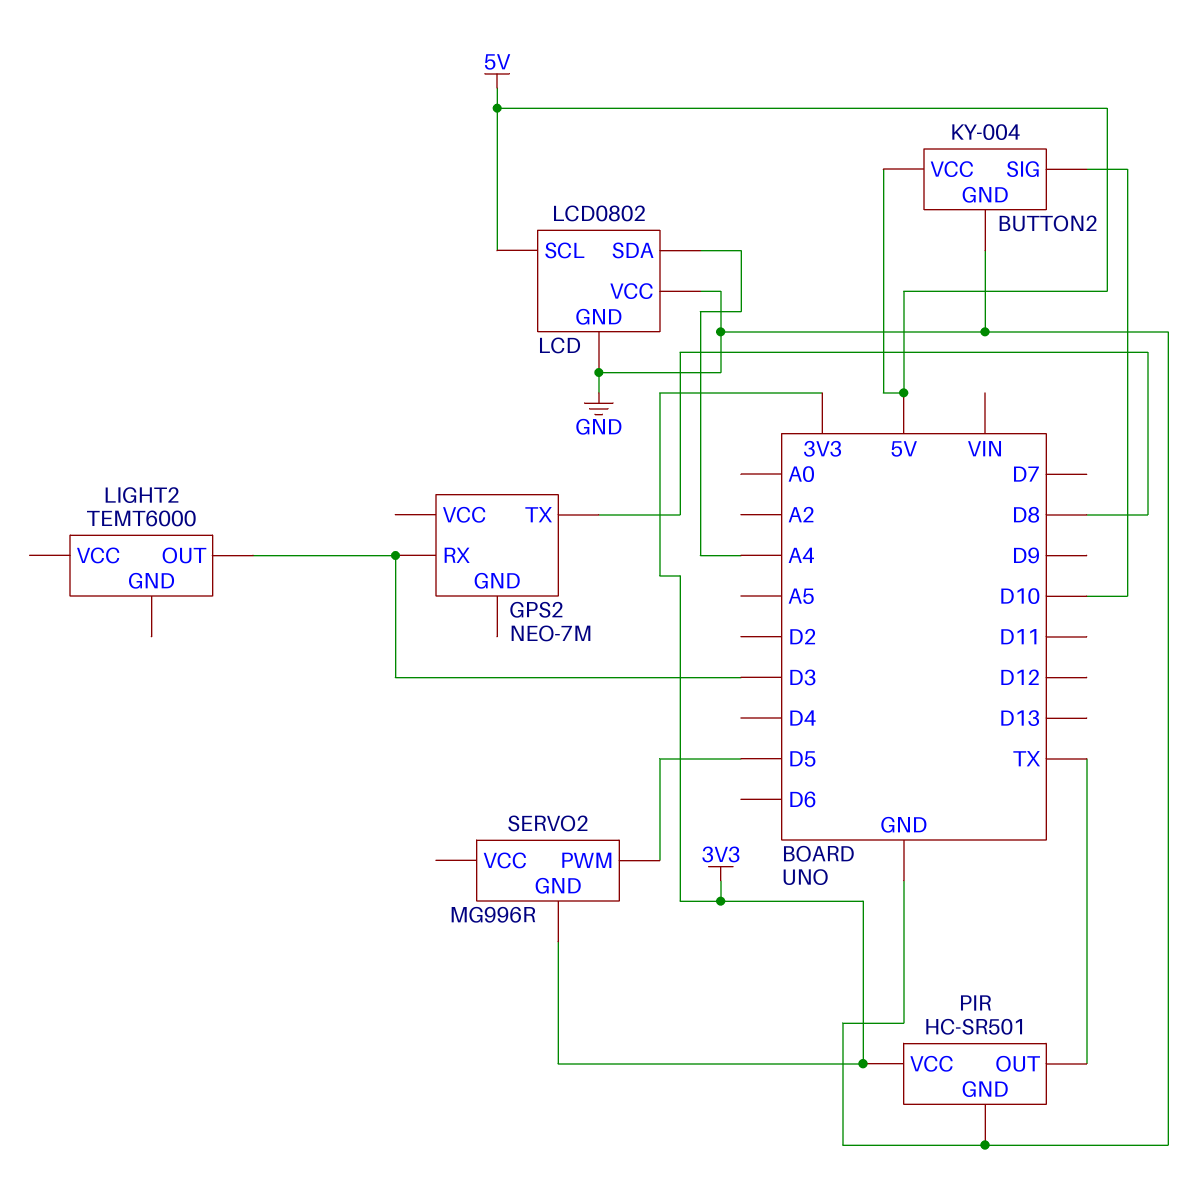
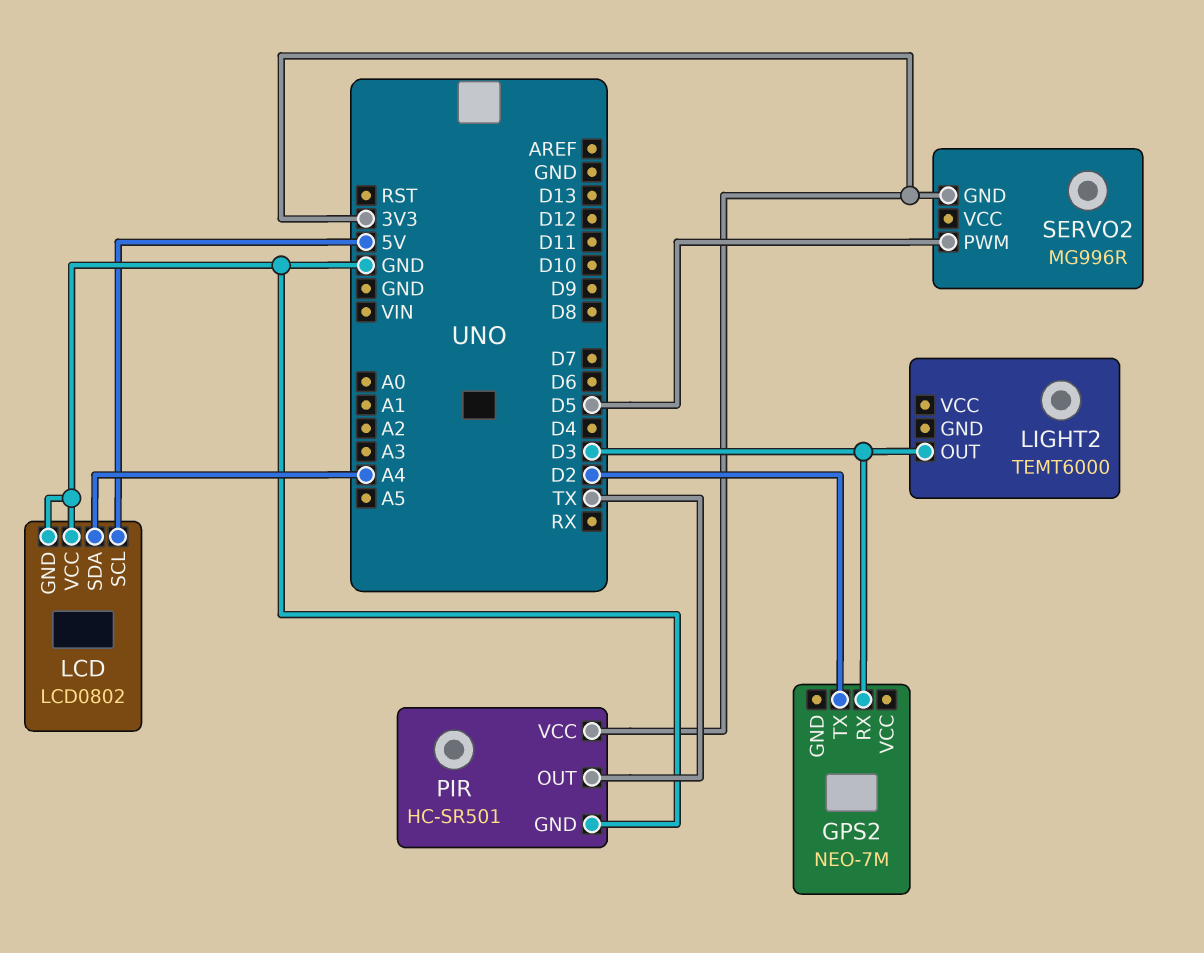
BUTTON2: KY-004 -> none
BUTTON2 pin GND: GND -> none
BUTTON2 pin SIG: D10 -> none
BUTTON2 pin VCC: 5V -> none
GPS2 pin TX: D8 -> D2

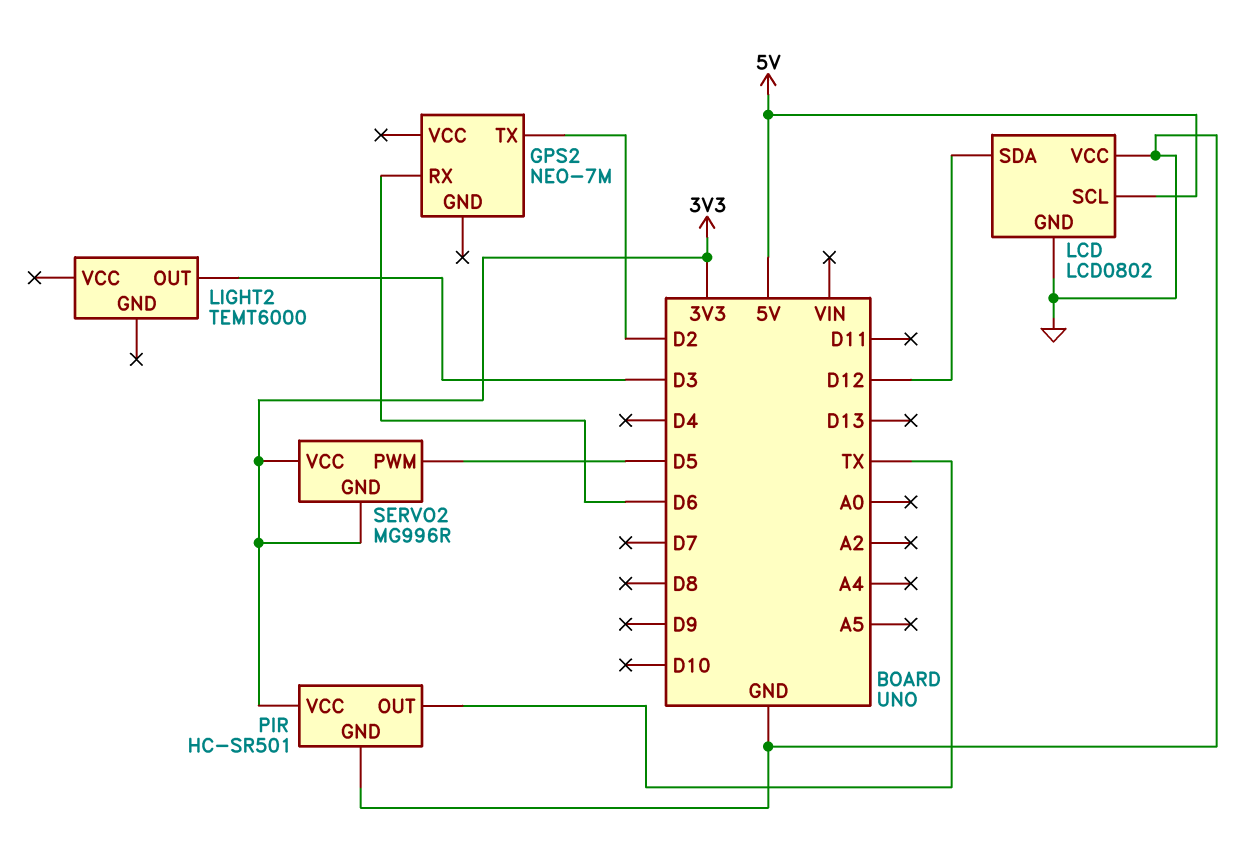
GPS2 pin RX: D3 -> D6
LCD pin SDA: A4 -> D12
SERVO2 pin VCC: none -> 3V3

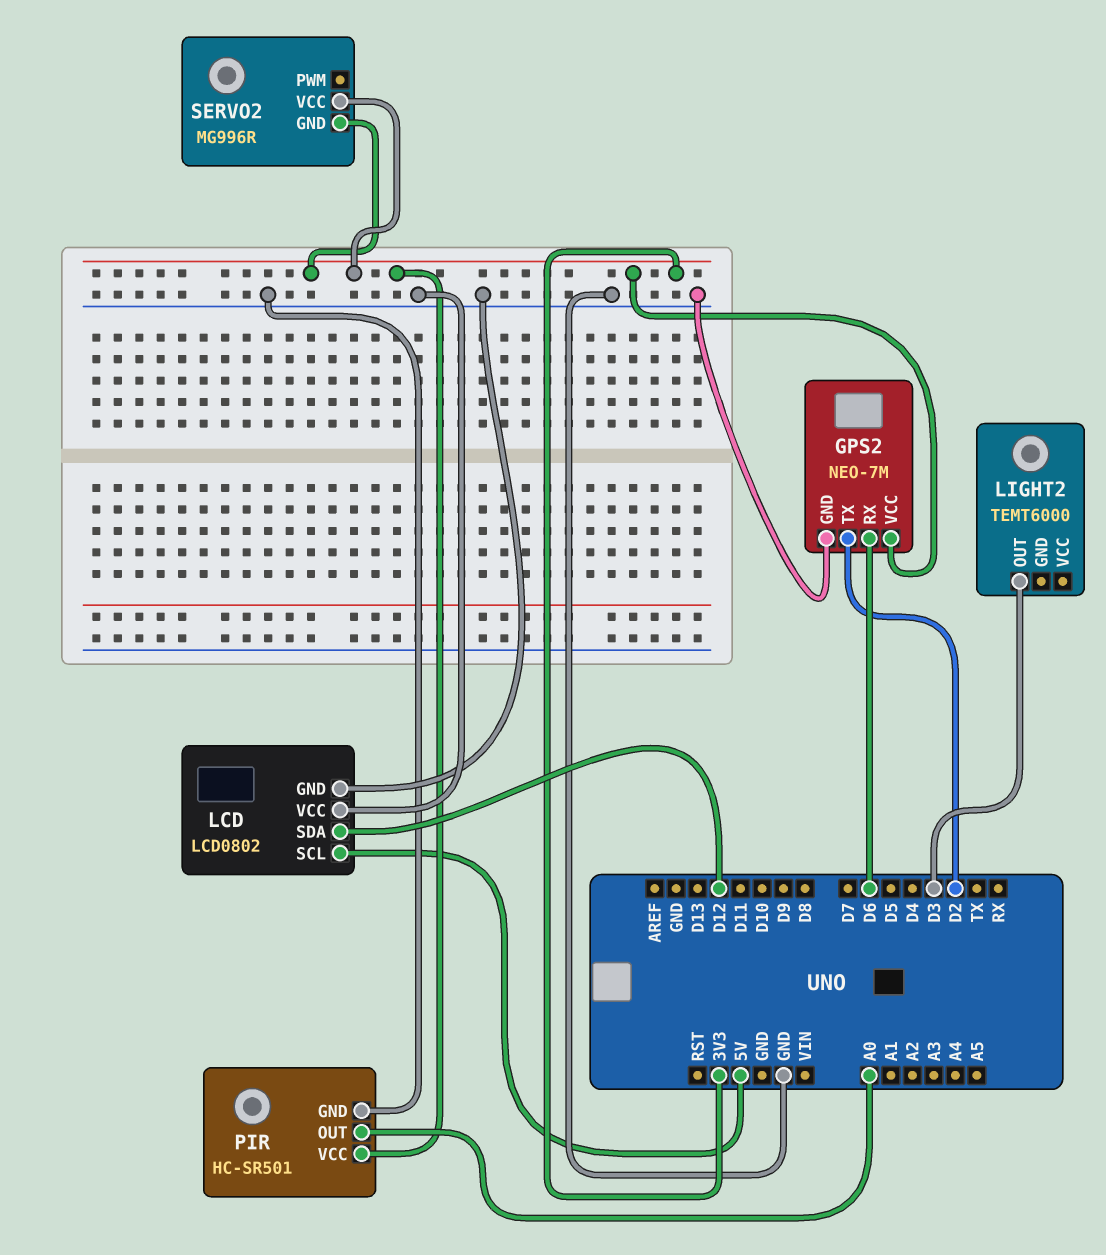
GPS2 pin GND: none -> GND
GPS2 pin VCC: none -> 3V3
PIR pin OUT: TX -> A0
SERVO2 pin PWM: D5 -> none

